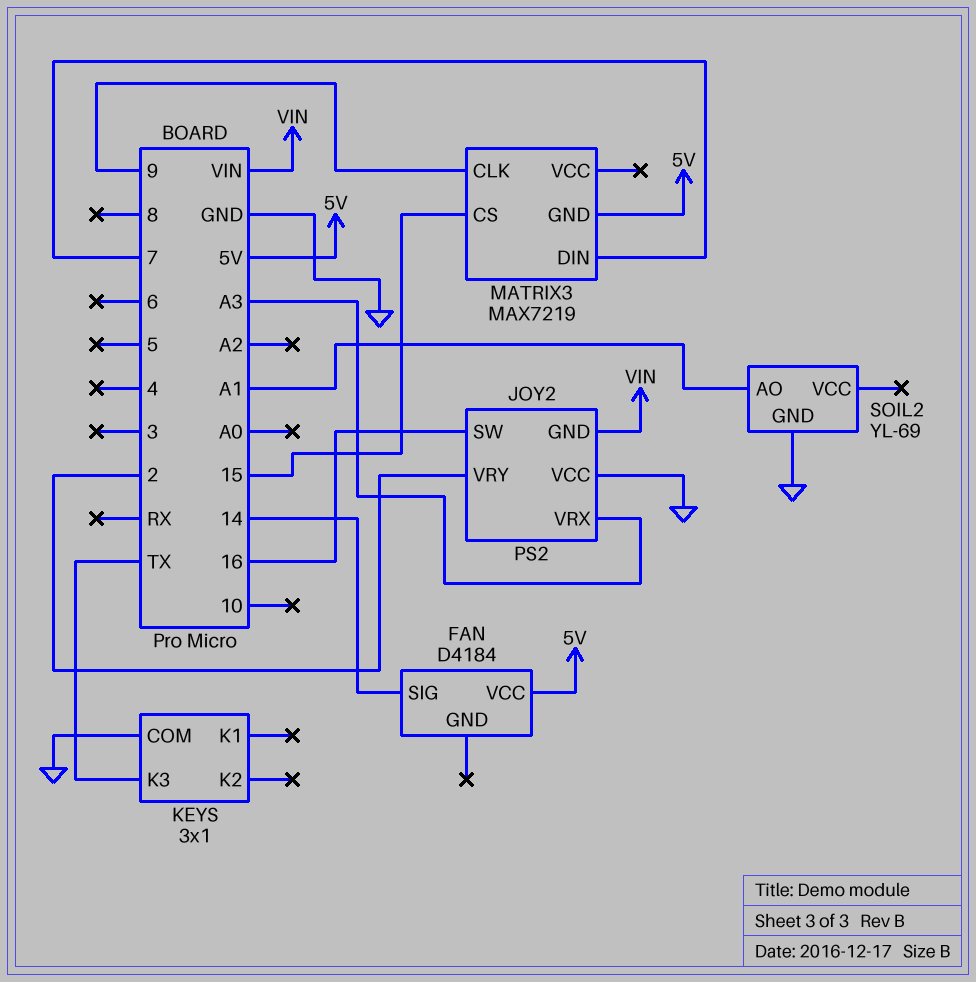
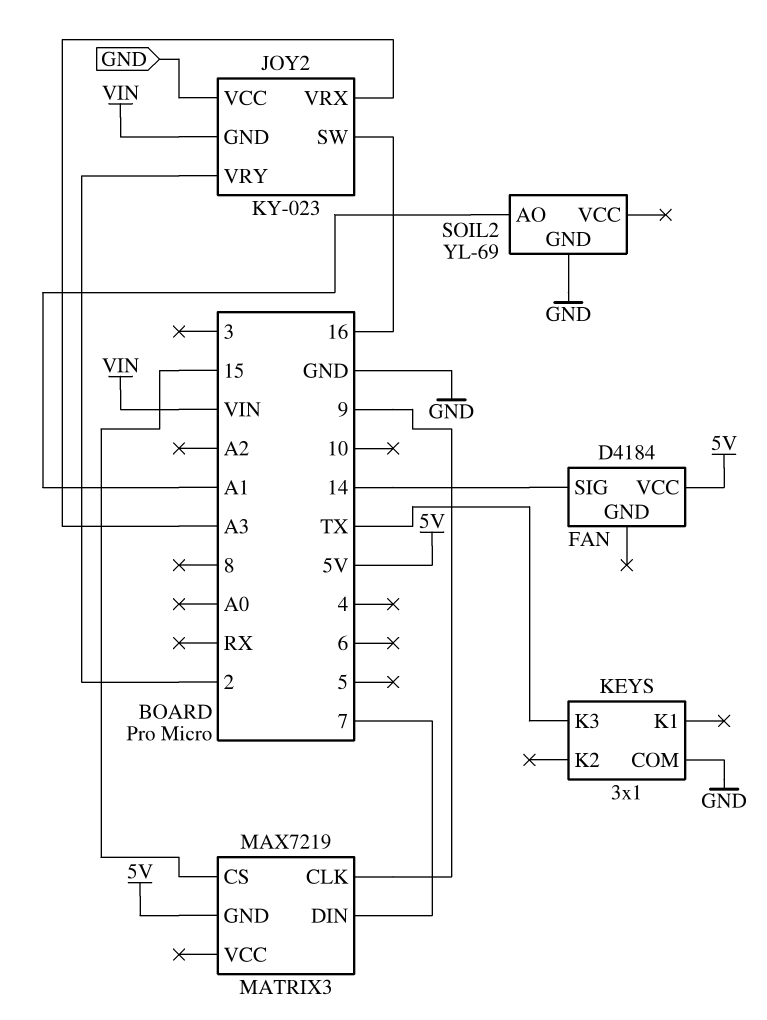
JOY2: PS2 -> KY-023

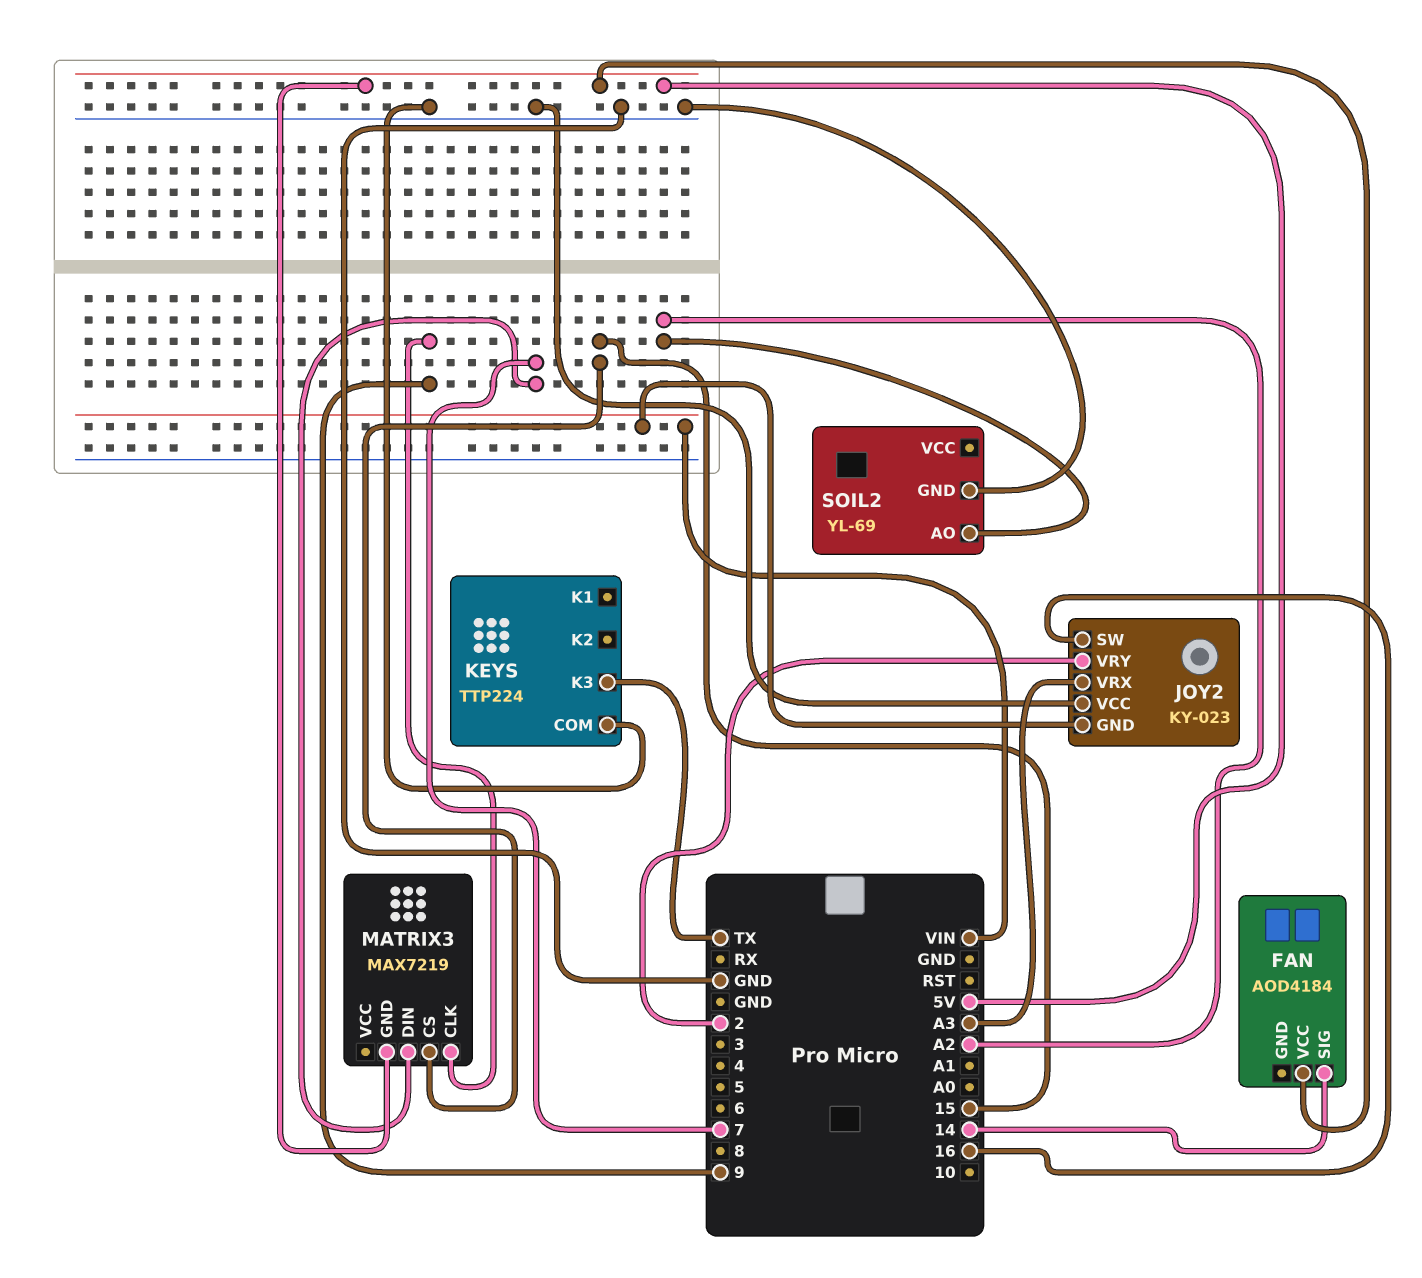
FAN: D4184 -> AOD4184
KEYS: 3x1 -> TTP224
SOIL2 pin AO: A1 -> A2

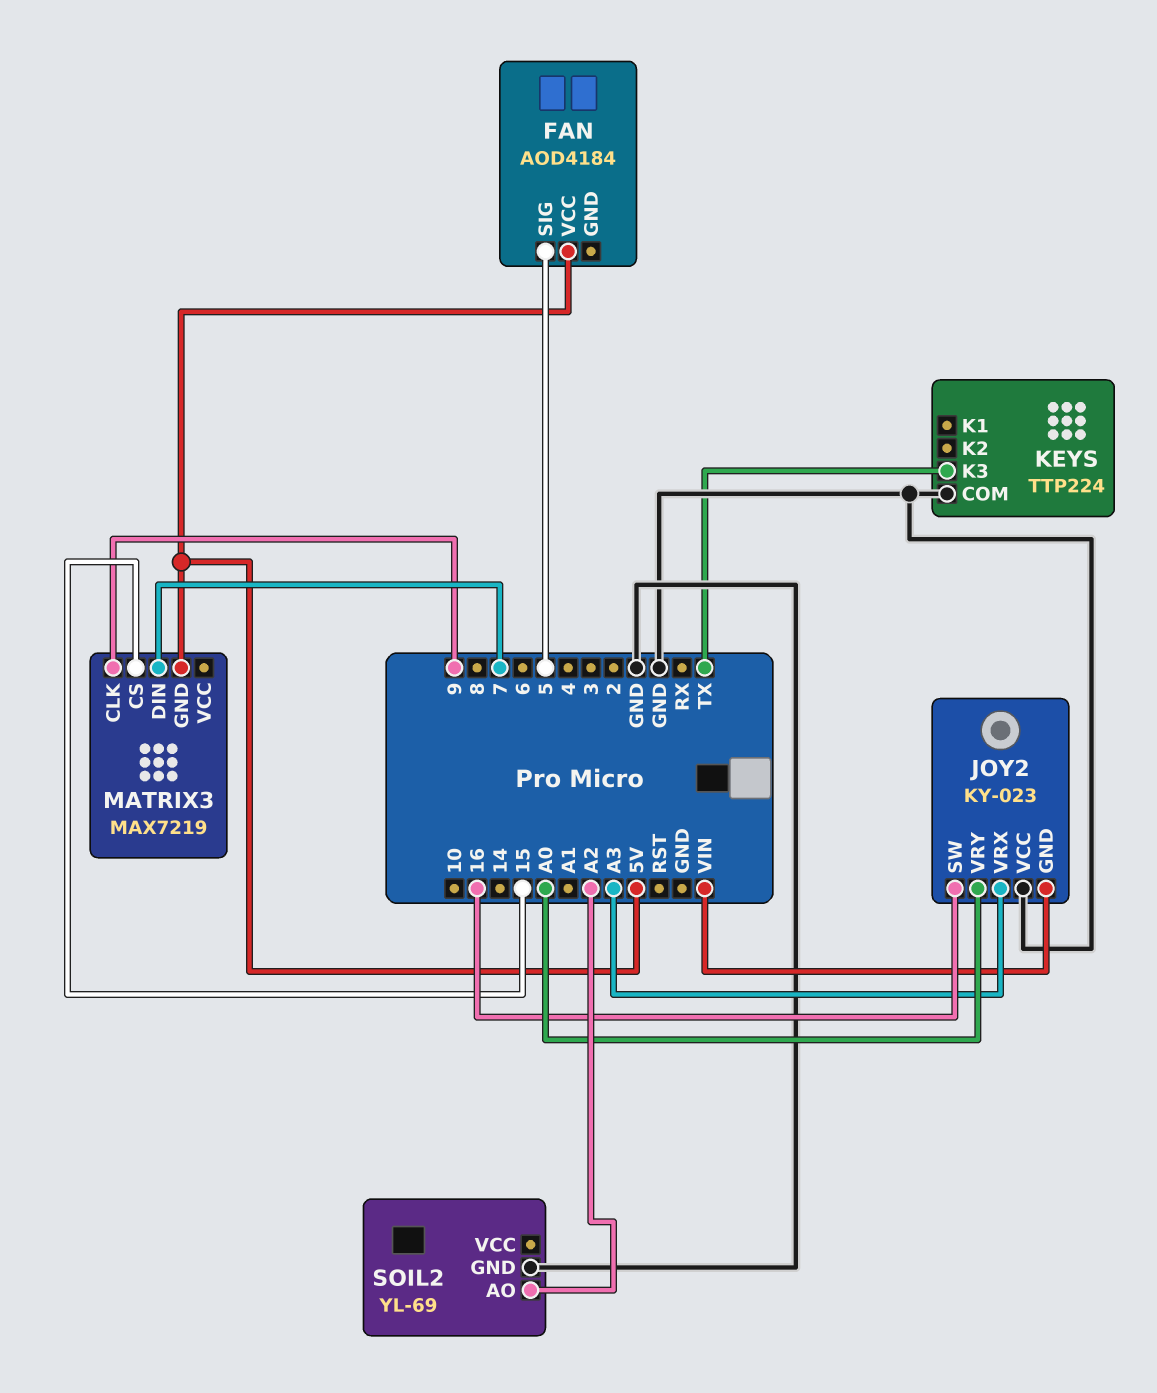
FAN pin SIG: 14 -> 5
JOY2 pin VRY: 2 -> A0

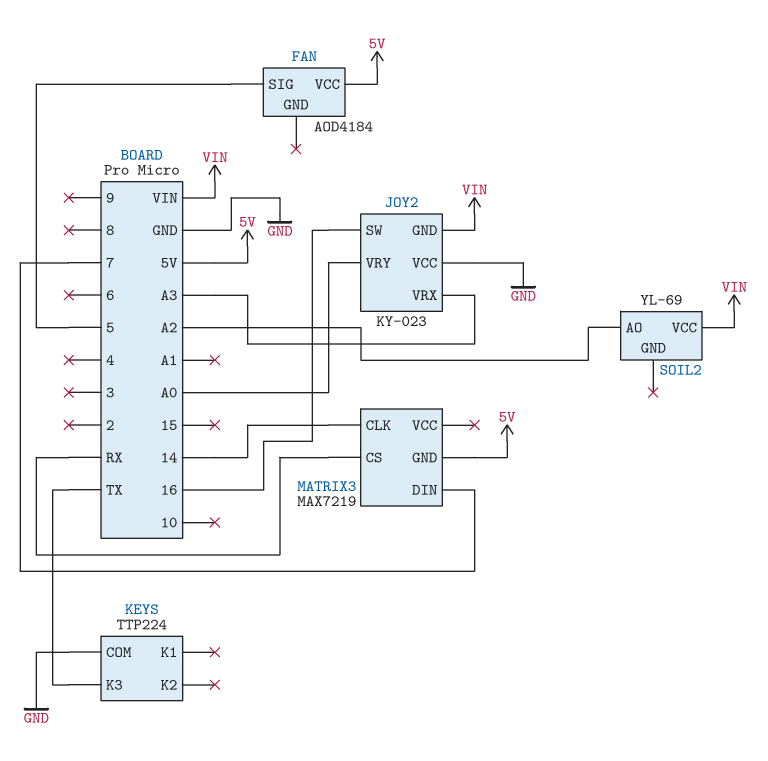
MATRIX3 pin CLK: 9 -> 14
MATRIX3 pin CS: 15 -> RX
SOIL2 pin GND: GND -> none
SOIL2 pin VCC: none -> VIN

